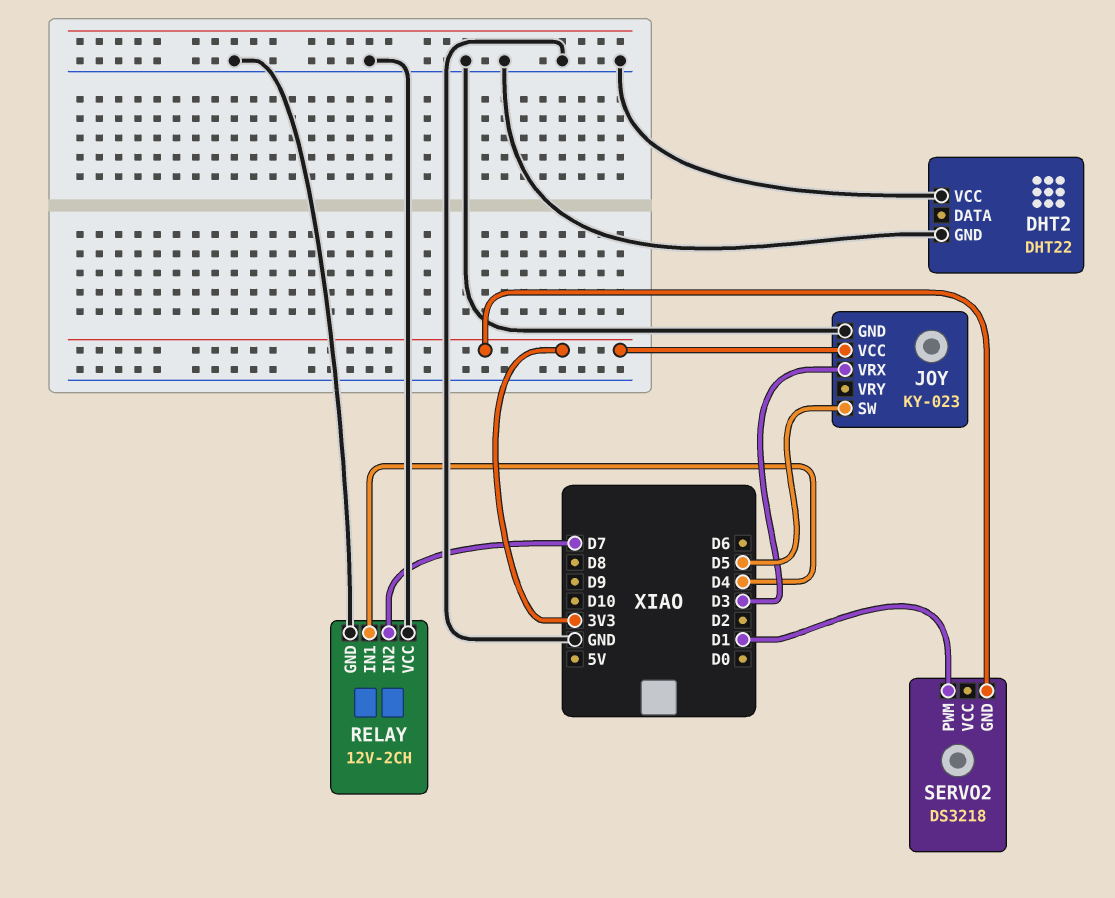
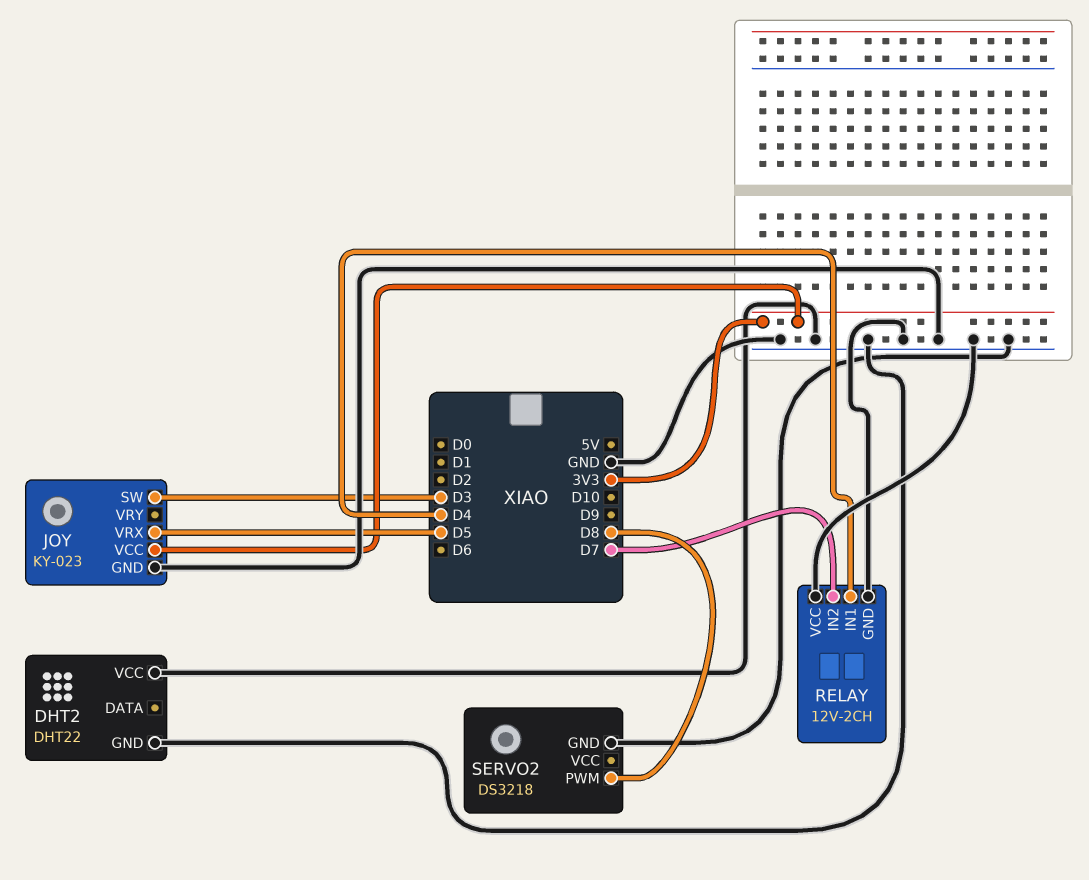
JOY pin SW: D5 -> D3
JOY pin VRX: D3 -> D5
SERVO2 pin GND: 3V3 -> GND
SERVO2 pin PWM: D1 -> D8

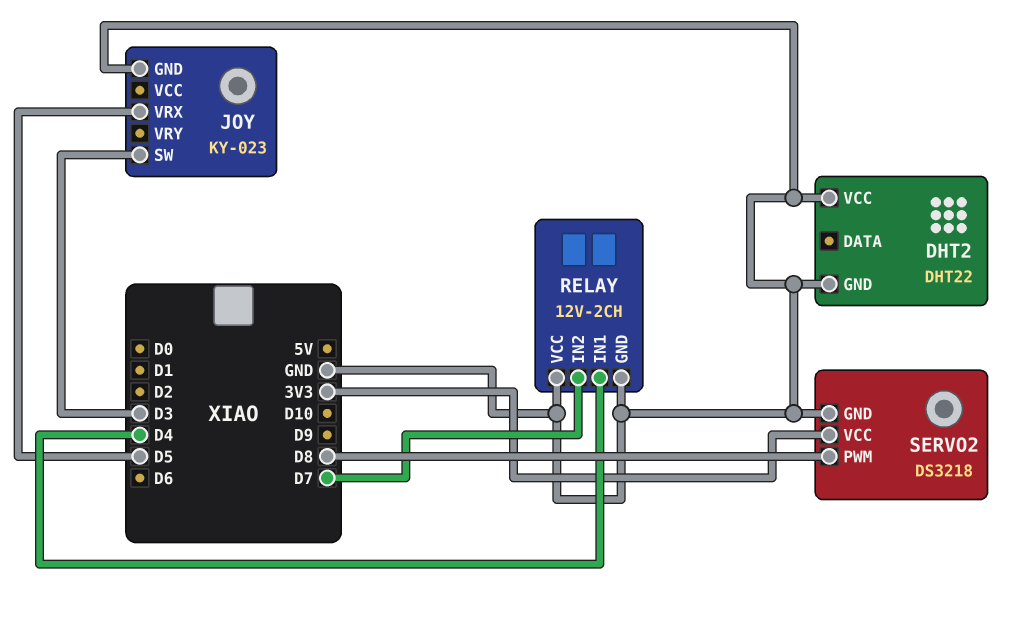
JOY pin VCC: 3V3 -> none
SERVO2 pin VCC: none -> 3V3

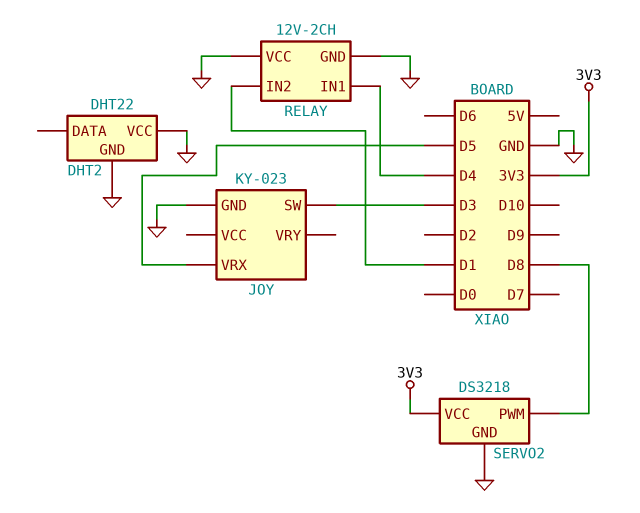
RELAY pin IN2: D7 -> D1

